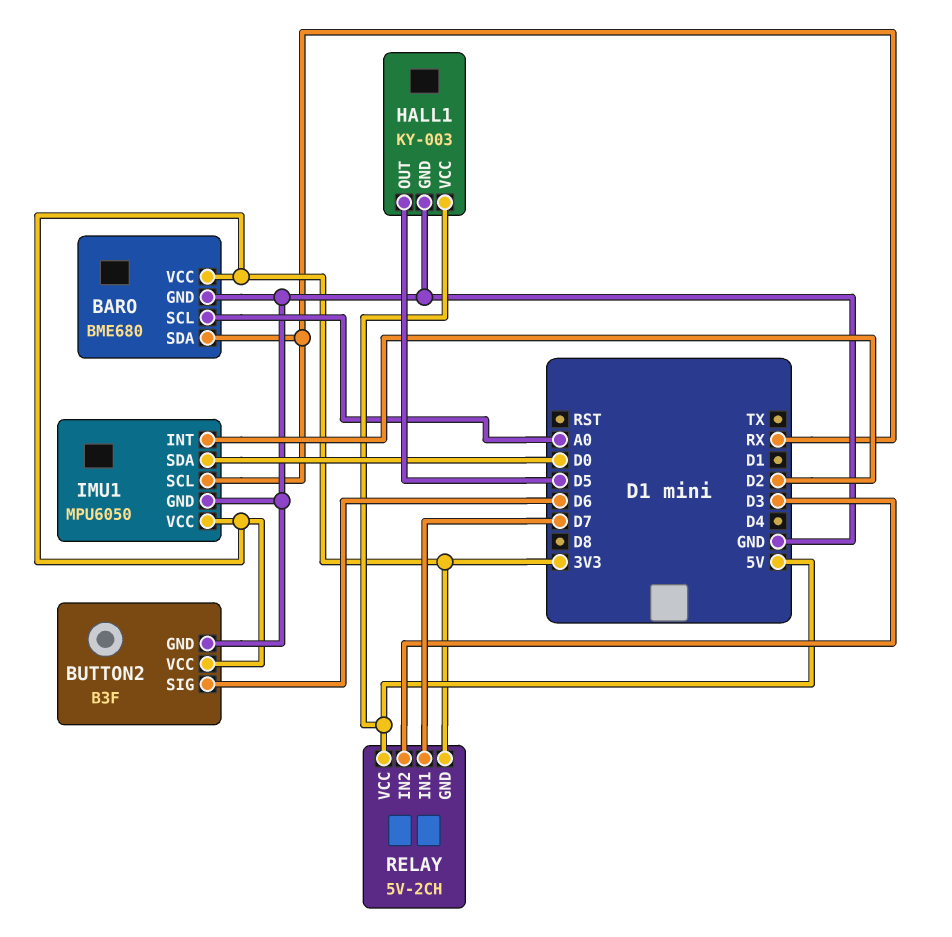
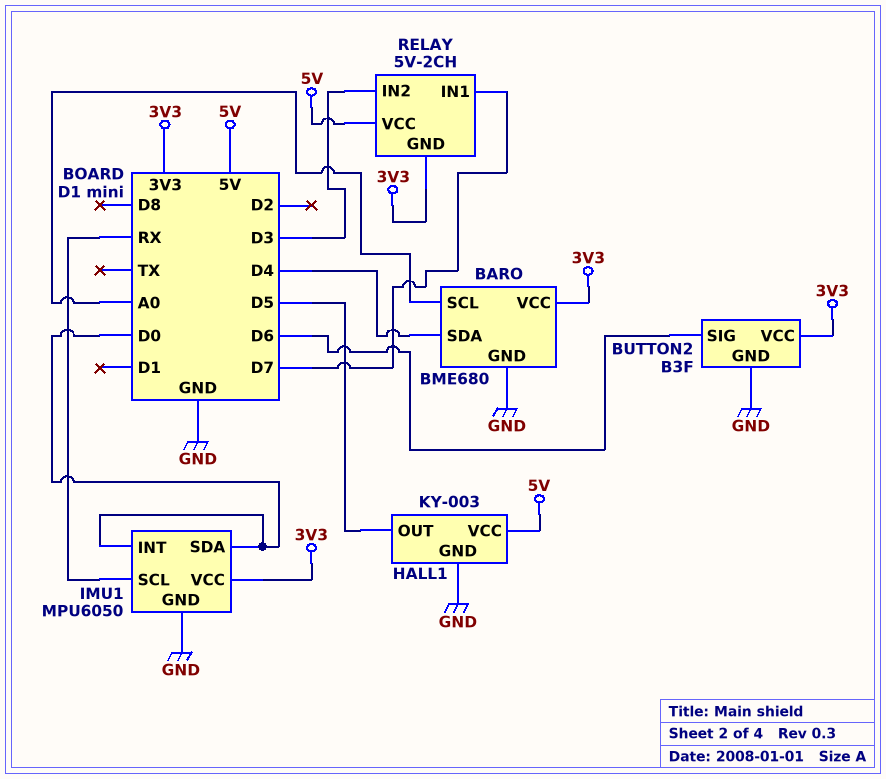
BARO pin SDA: RX -> D4
IMU1 pin INT: D2 -> D0

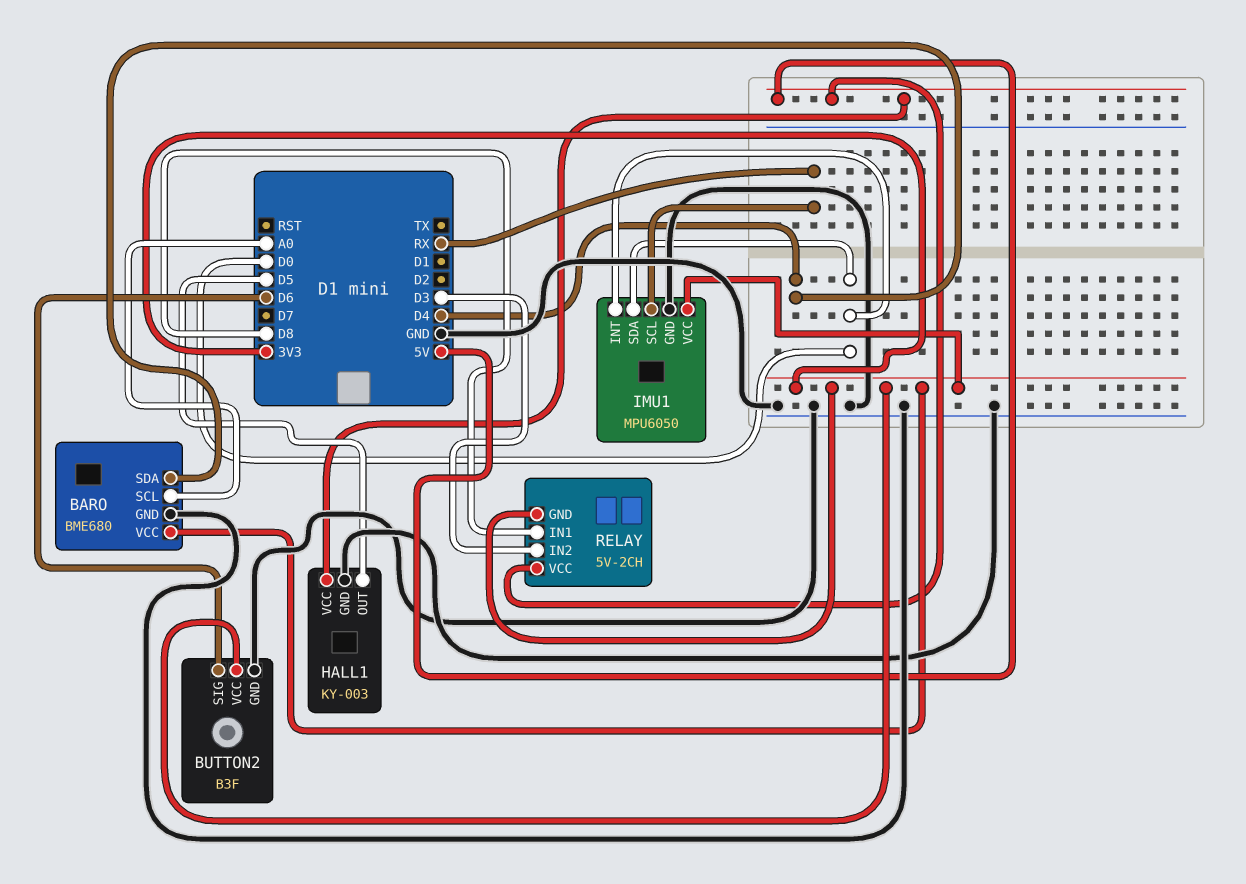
RELAY pin IN1: D7 -> D8

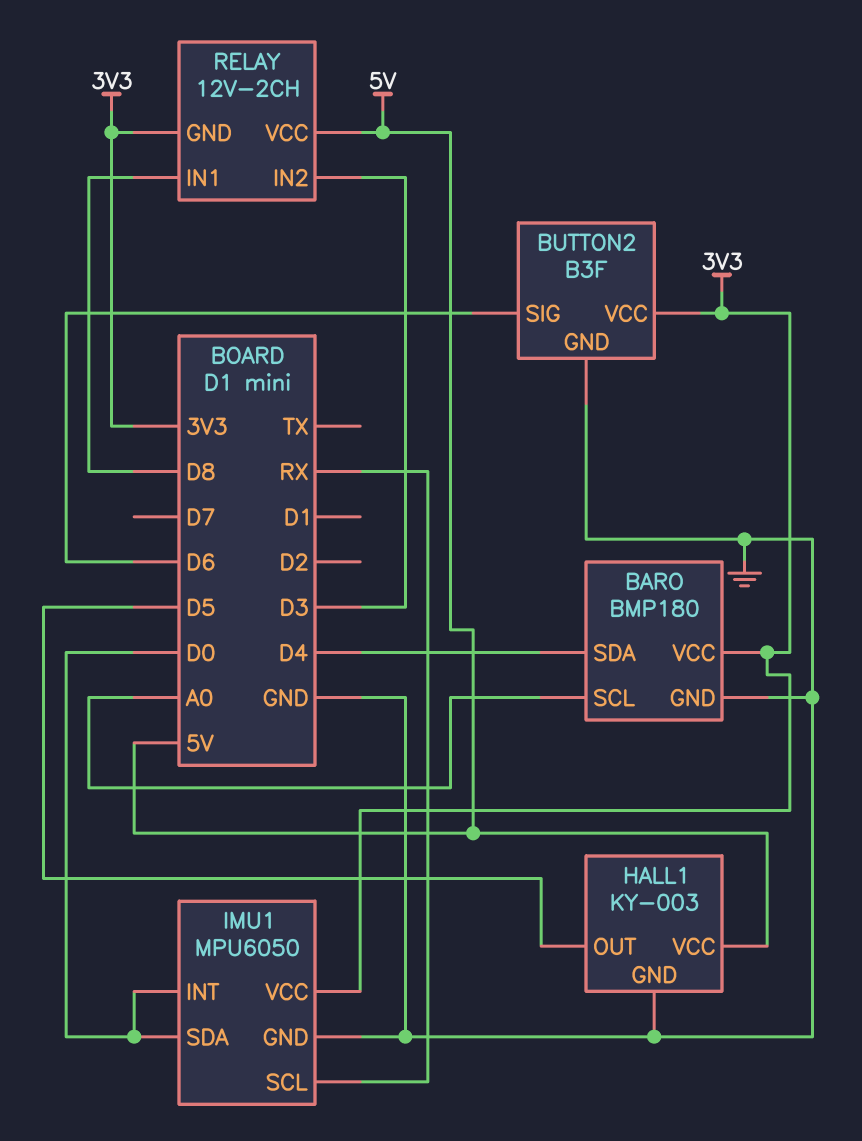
BARO: BME680 -> BMP180
RELAY: 5V-2CH -> 12V-2CH

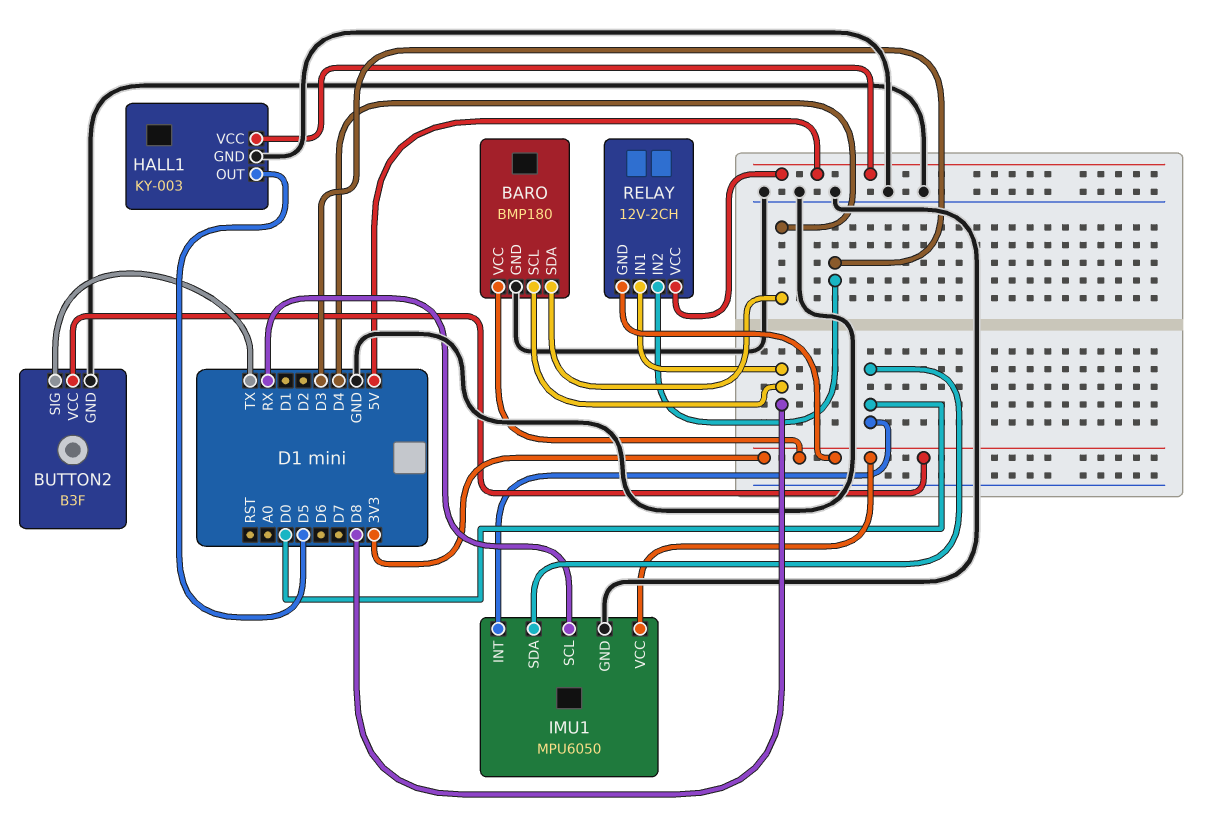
BARO pin SCL: A0 -> D8
BUTTON2 pin SIG: D6 -> TX

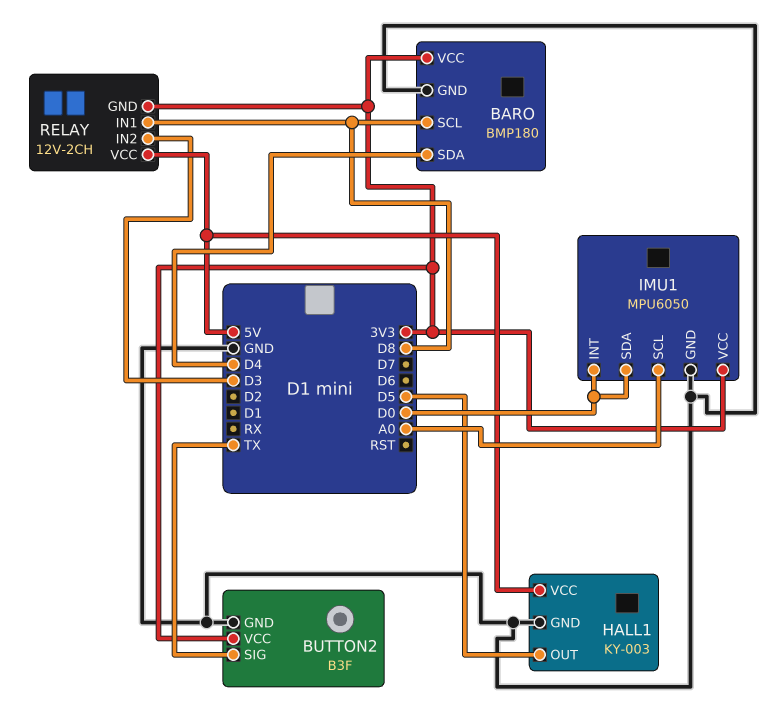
IMU1 pin SCL: RX -> A0

